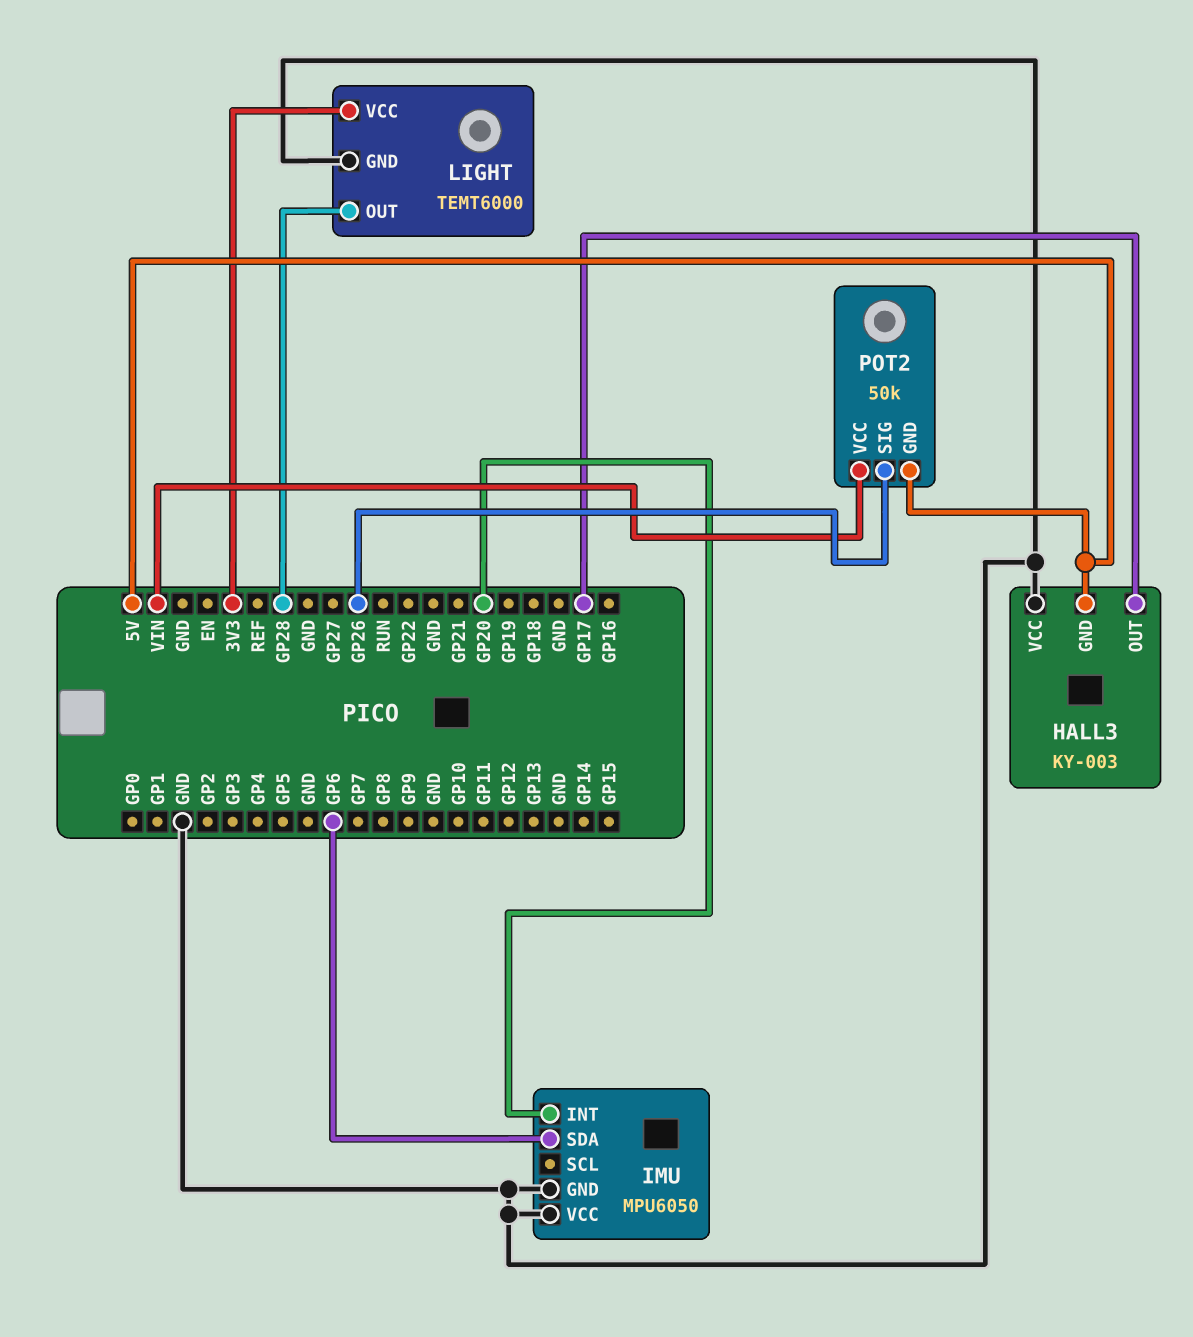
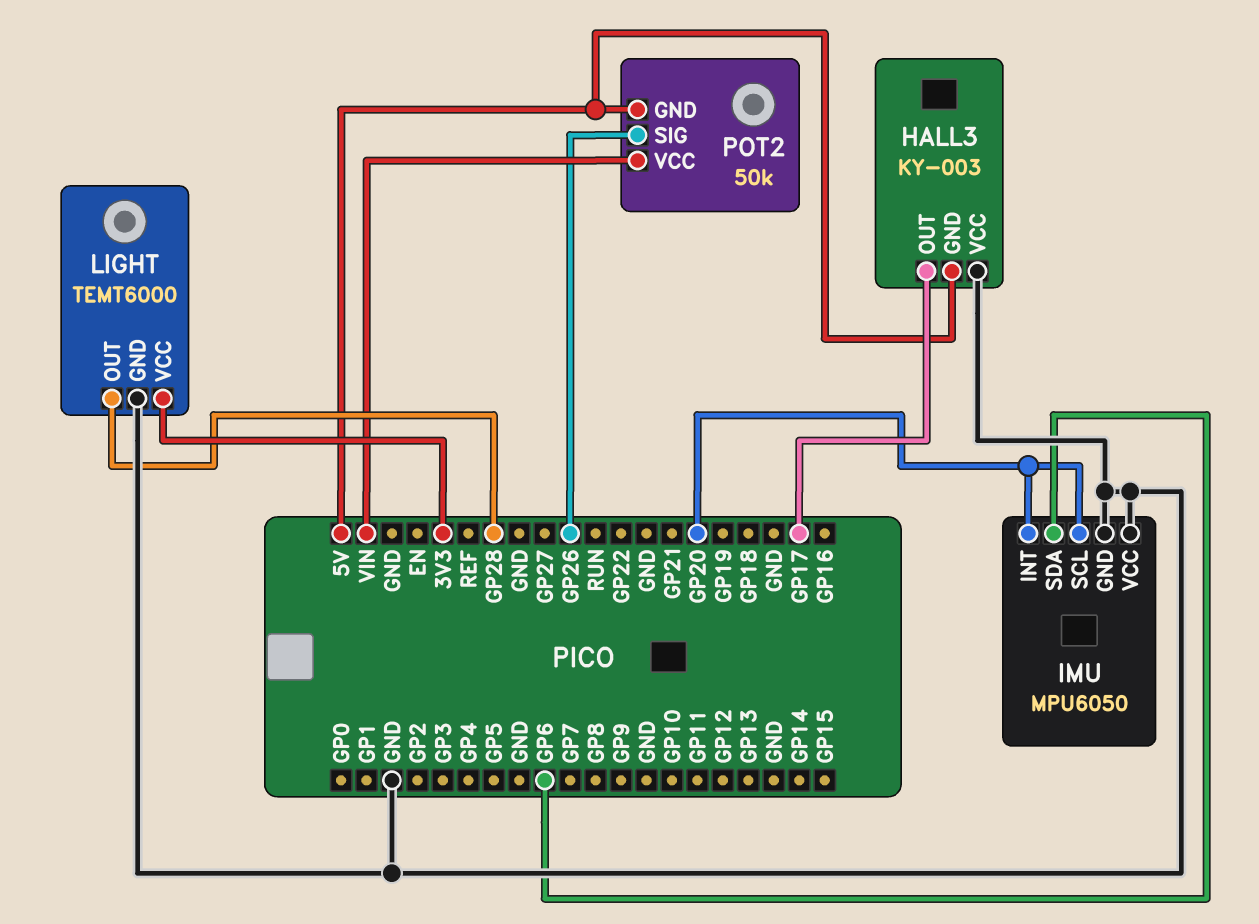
IMU pin SCL: none -> GP20

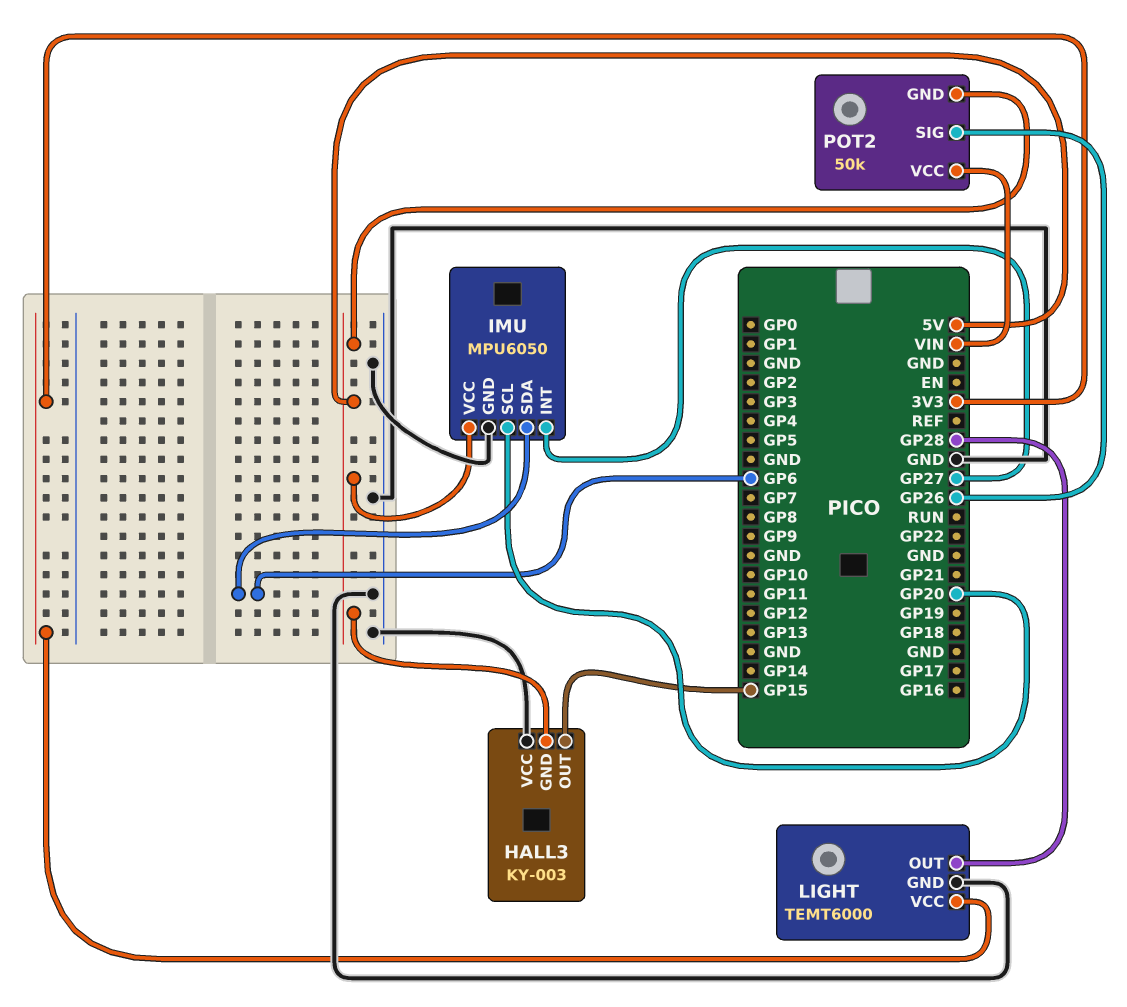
HALL3 pin OUT: GP17 -> GP15
IMU pin INT: GP20 -> GP27
IMU pin VCC: GND -> 5V

